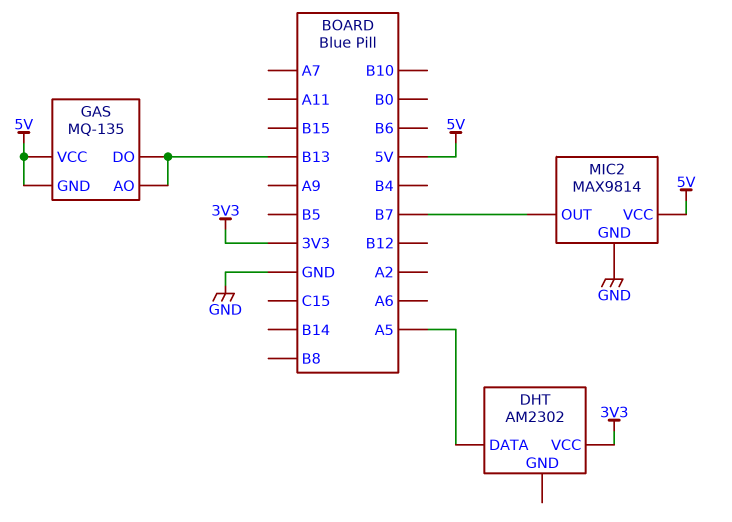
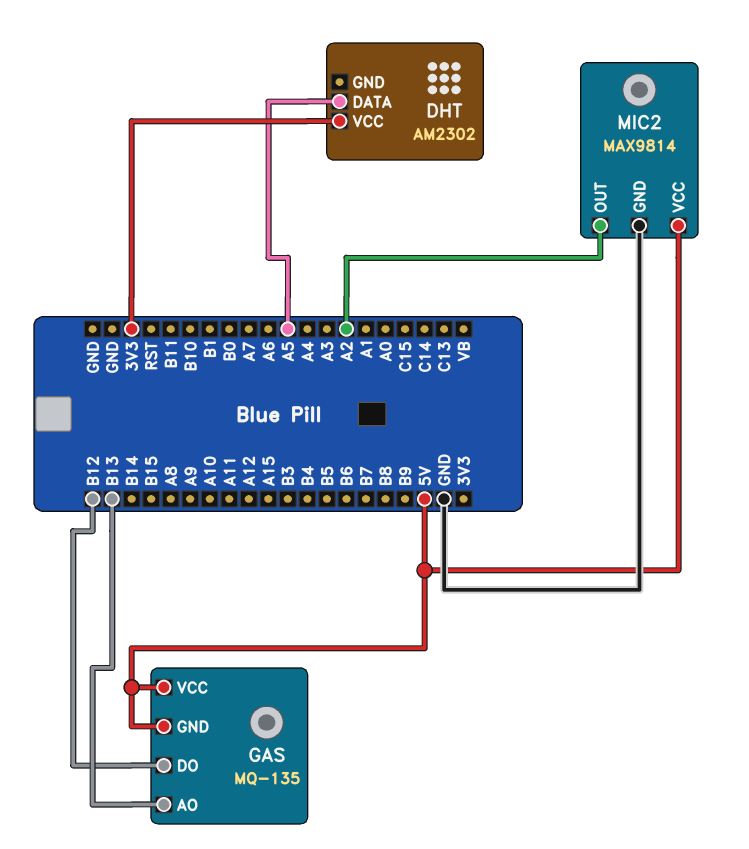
GAS pin DO: B13 -> B12
MIC2 pin OUT: B7 -> A2

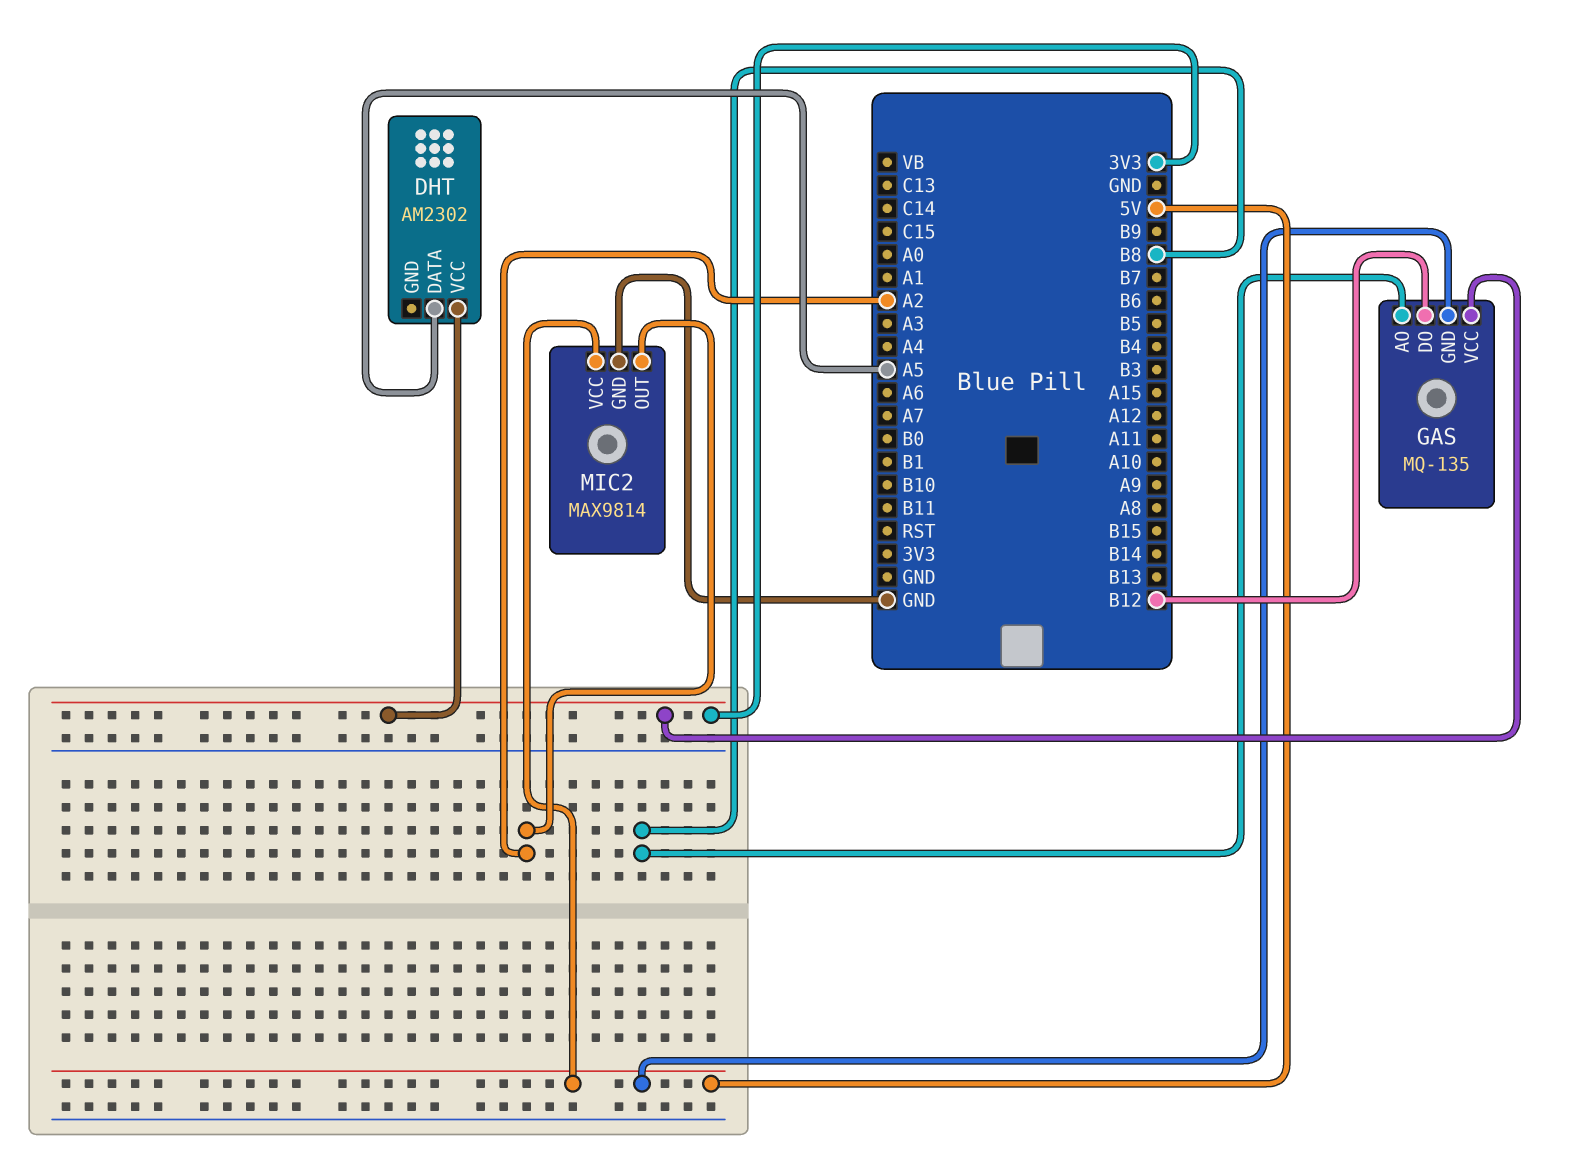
GAS pin AO: B13 -> B8
GAS pin VCC: 5V -> 3V3

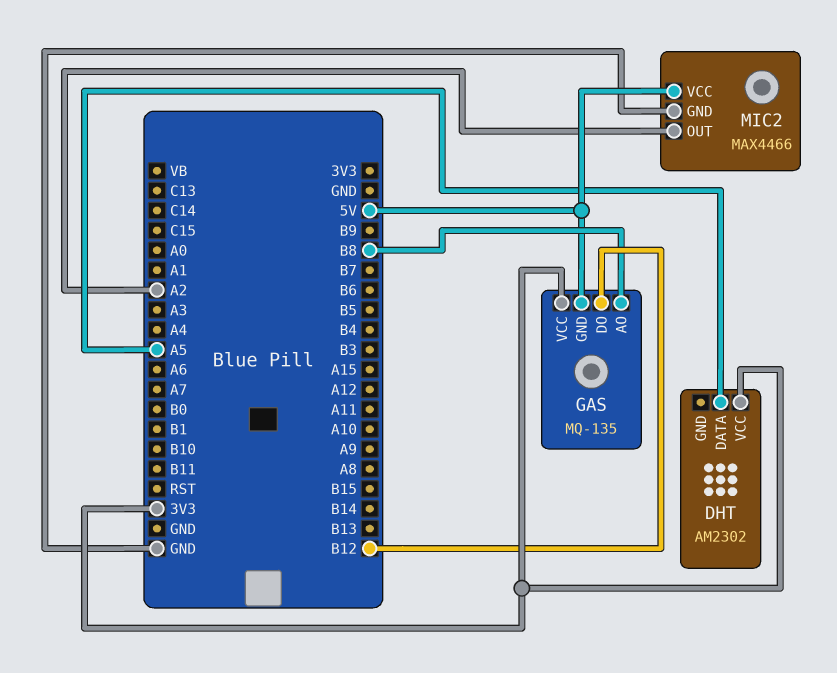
MIC2: MAX9814 -> MAX4466

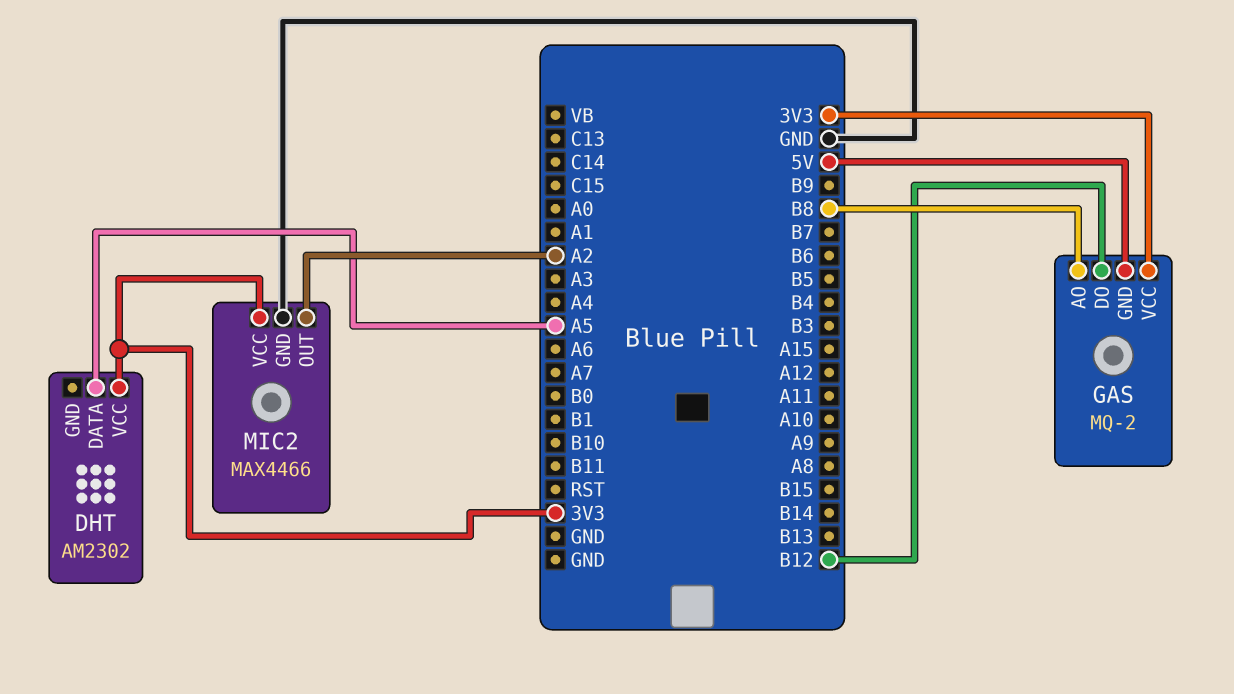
GAS: MQ-135 -> MQ-2
MIC2 pin VCC: 5V -> 3V3

